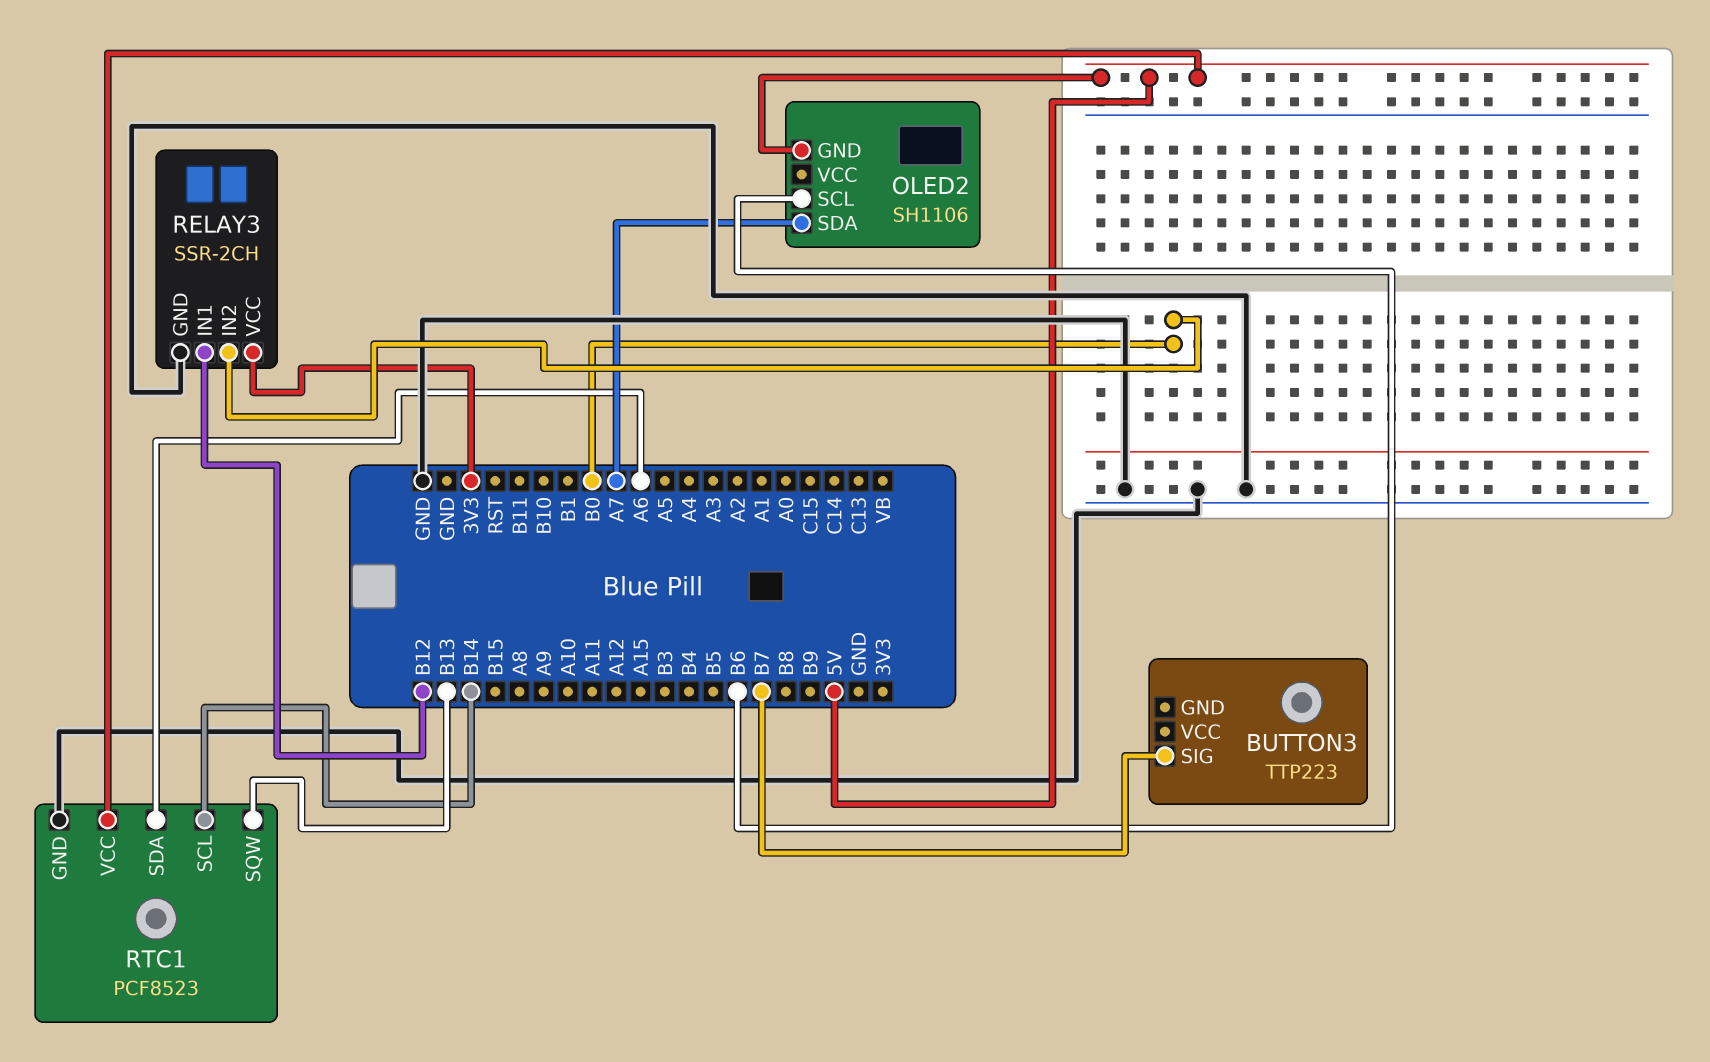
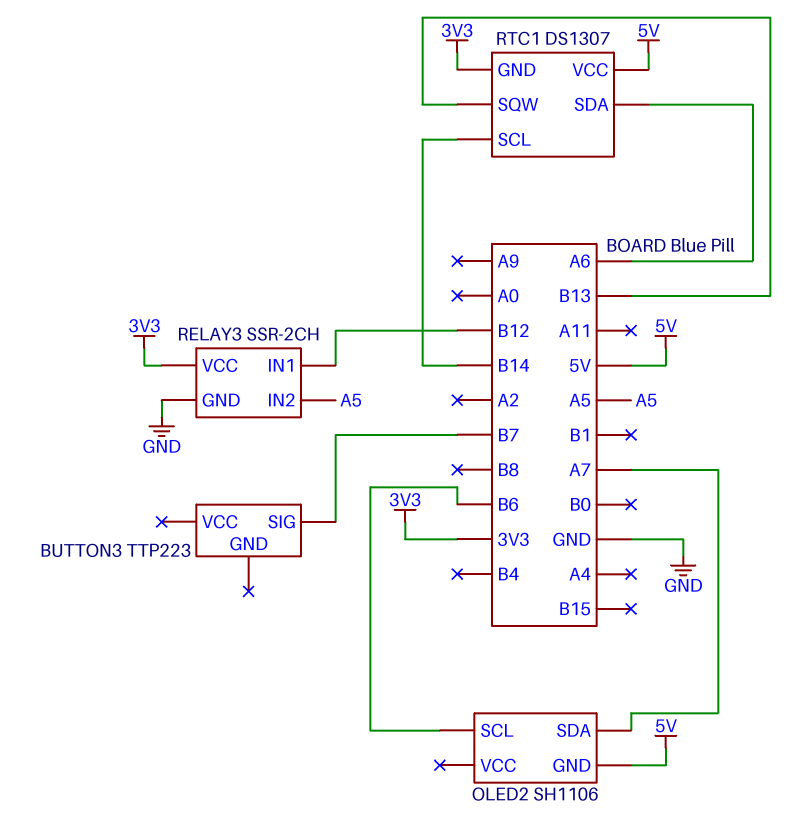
RELAY3 pin IN2: B0 -> A5
RTC1: PCF8523 -> DS1307
RTC1 pin GND: GND -> 3V3

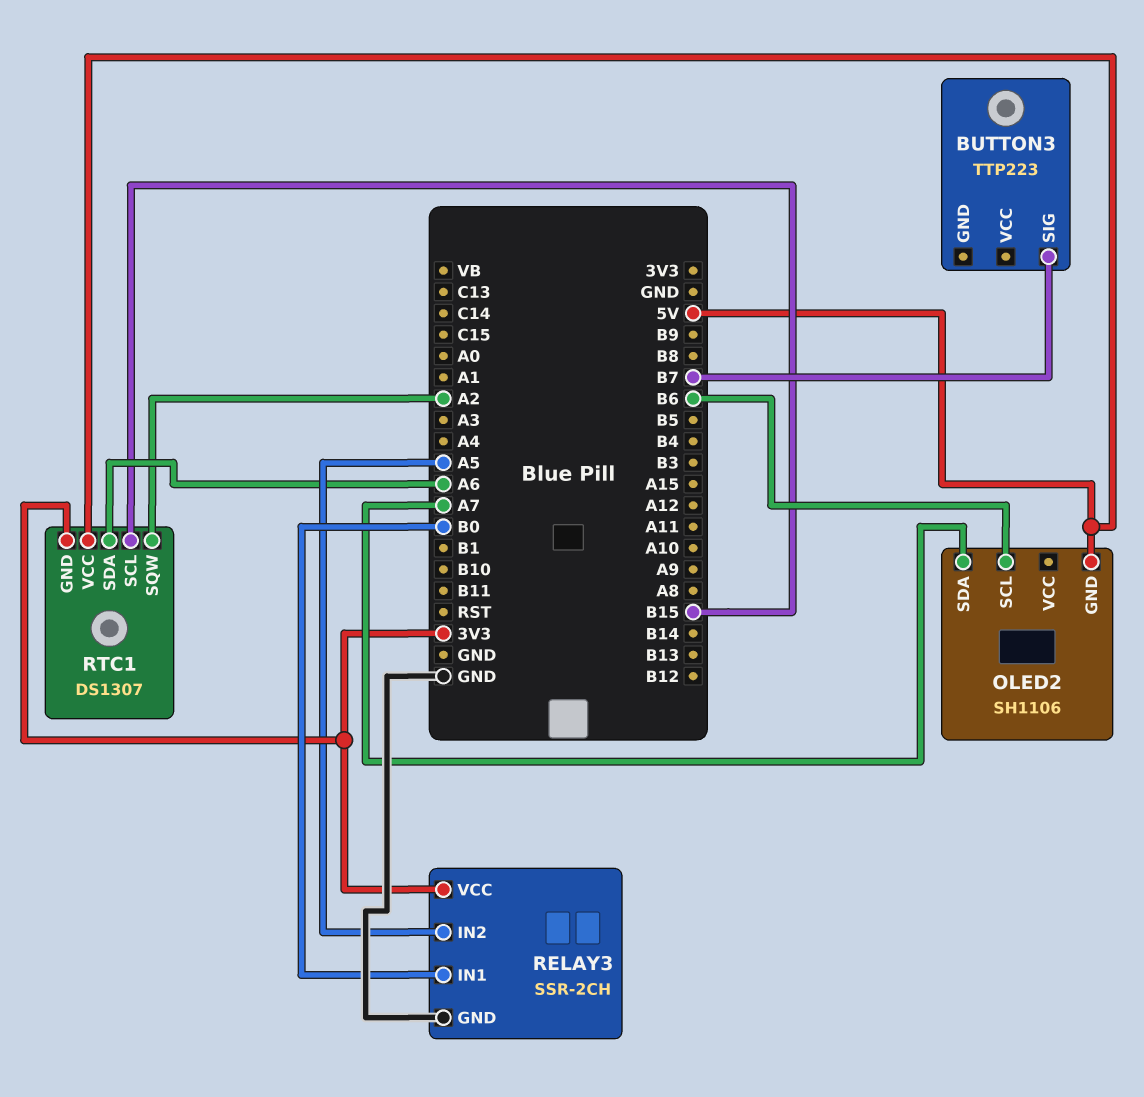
RELAY3 pin IN1: B12 -> B0
RTC1 pin SCL: B14 -> B15
RTC1 pin SQW: B13 -> A2

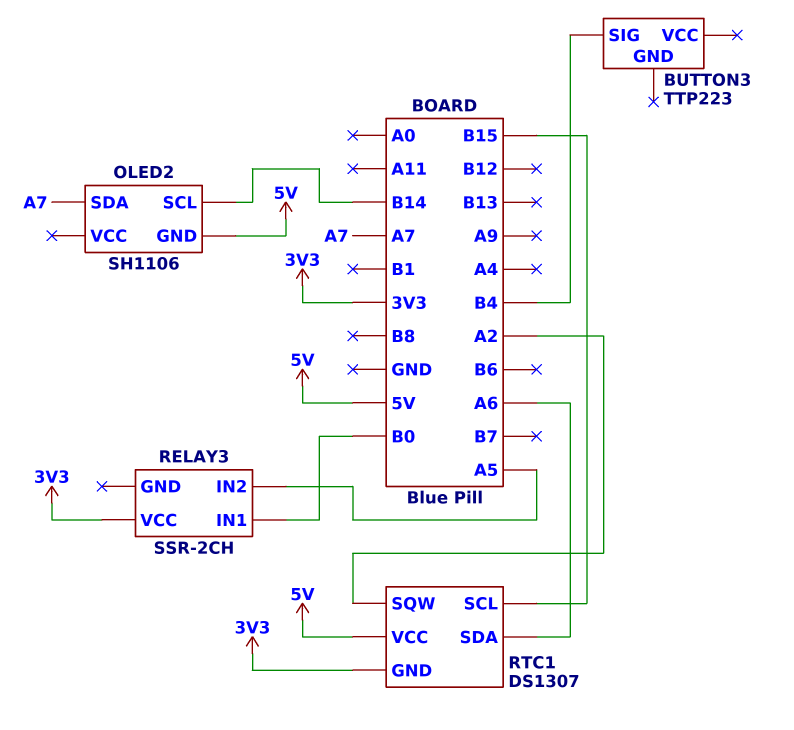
BUTTON3 pin SIG: B7 -> B4
OLED2 pin SCL: B6 -> B14
RELAY3 pin GND: GND -> none

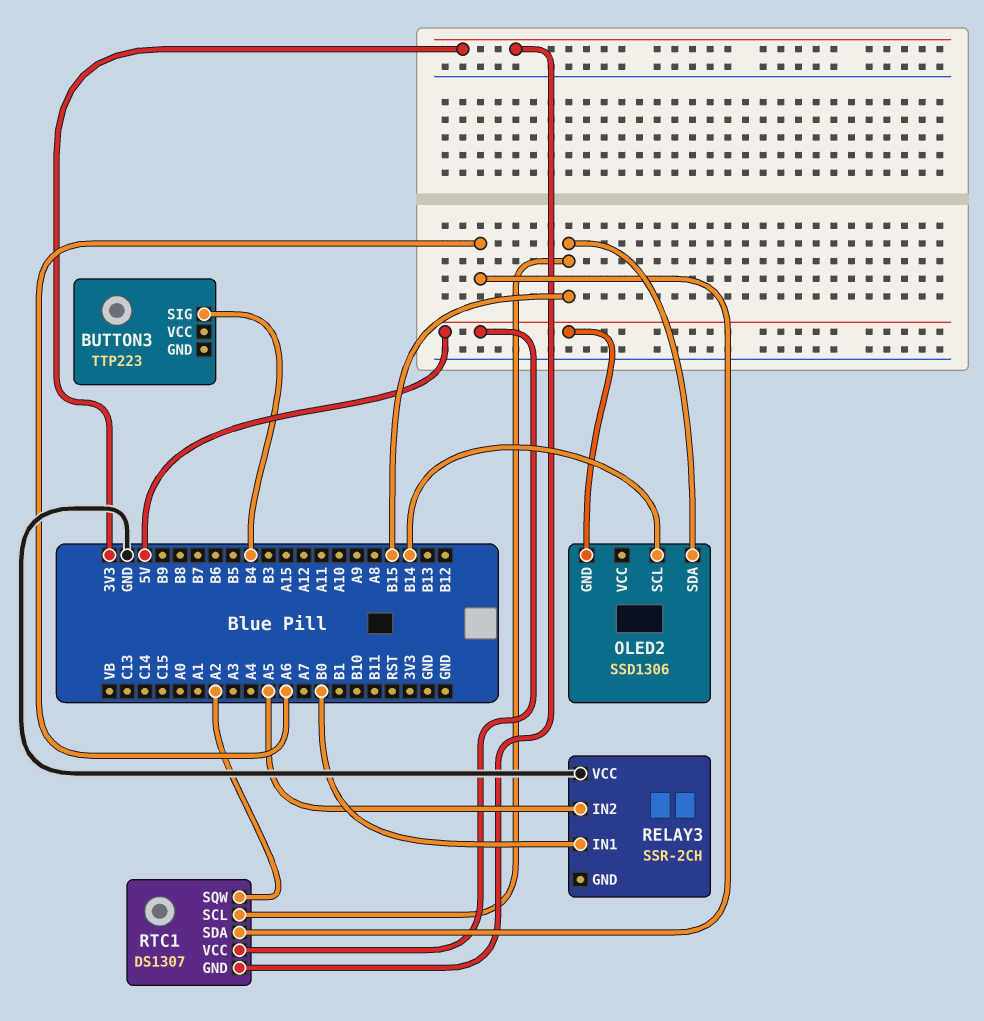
OLED2: SH1106 -> SSD1306
OLED2 pin SDA: A7 -> B15
RELAY3 pin VCC: 3V3 -> GND

